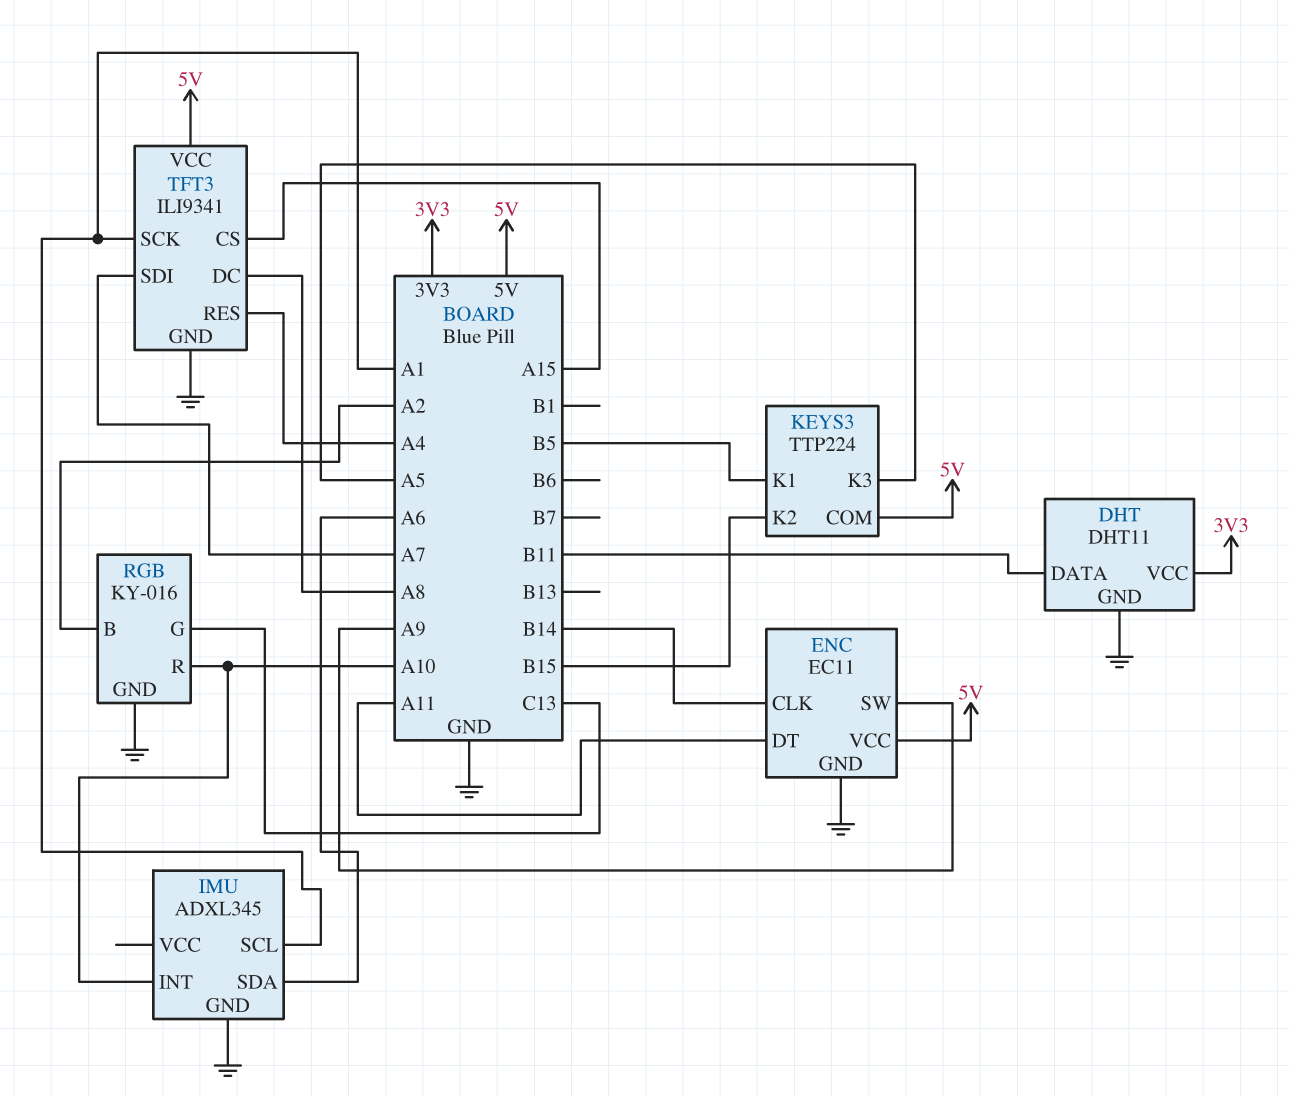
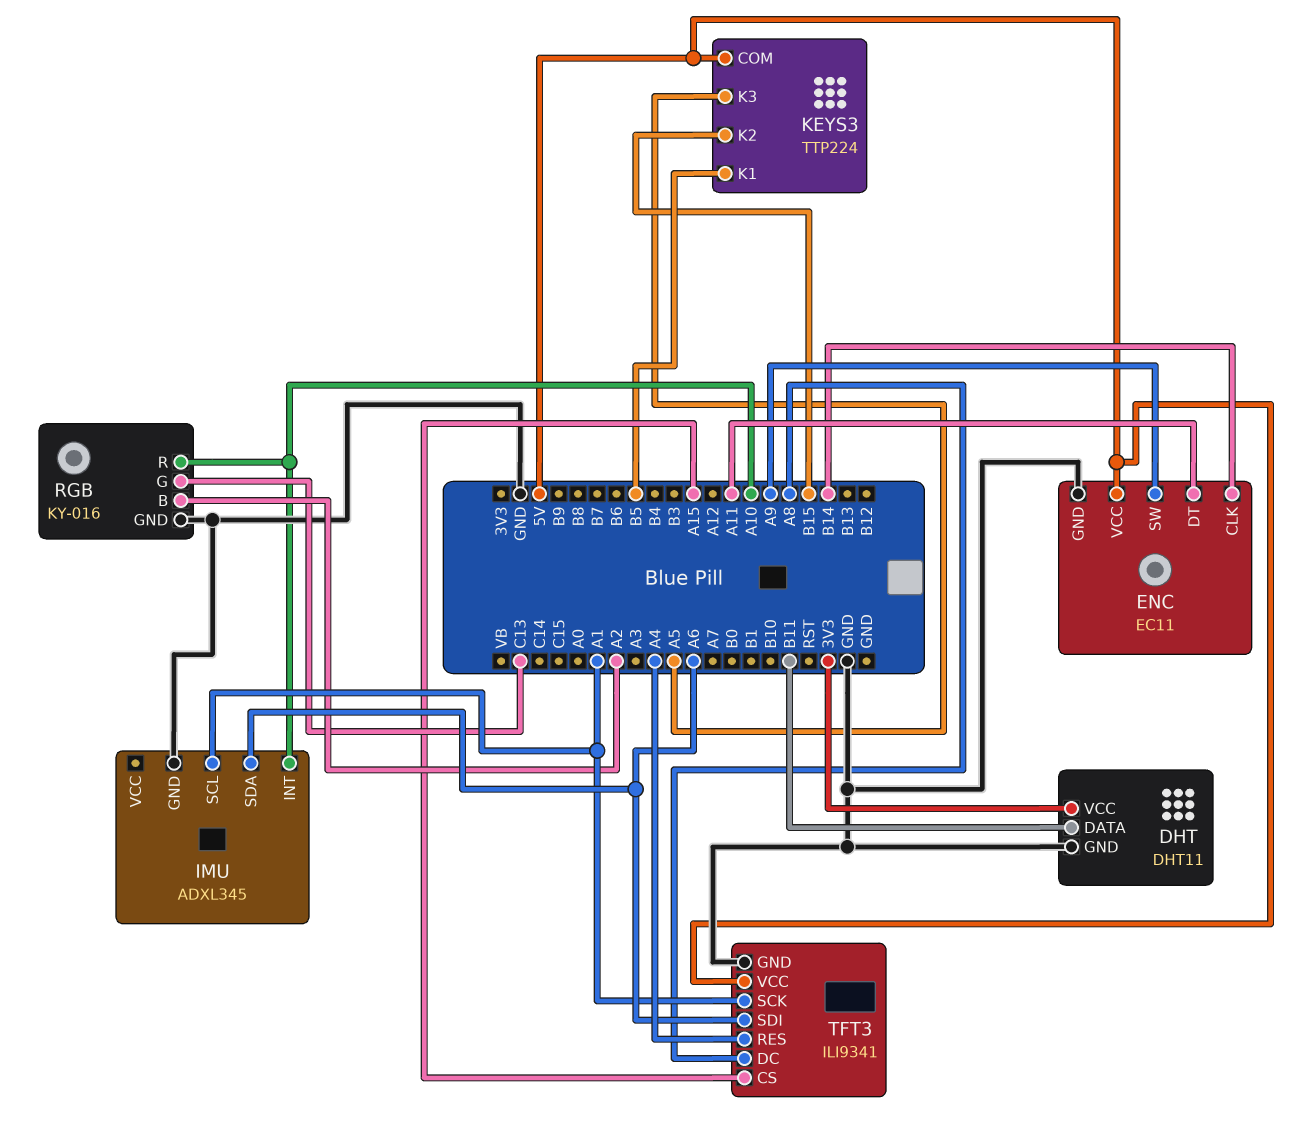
TFT3 pin SDI: A7 -> A6

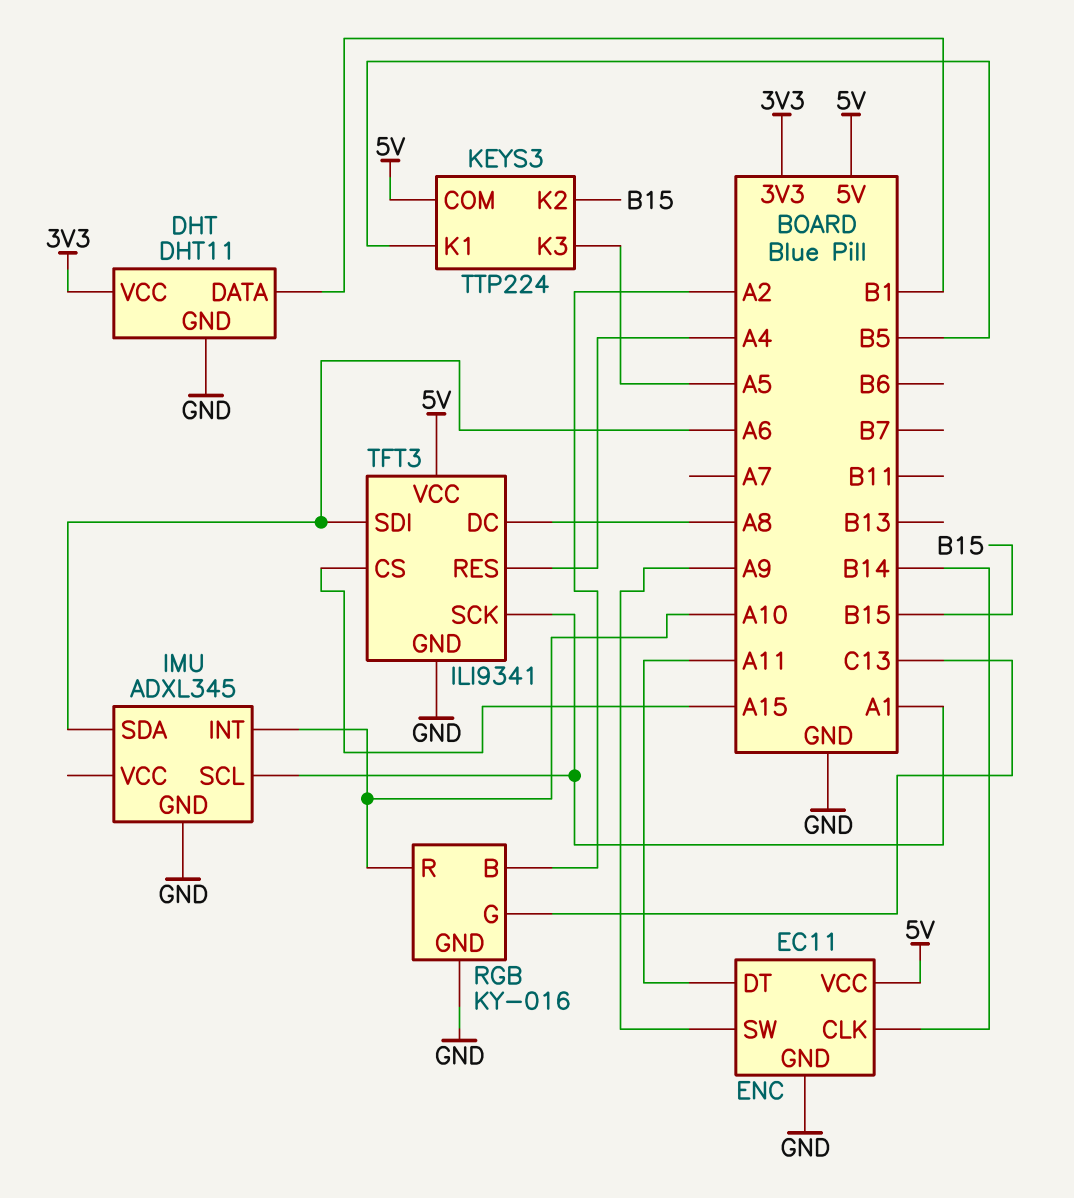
DHT pin DATA: B11 -> B1

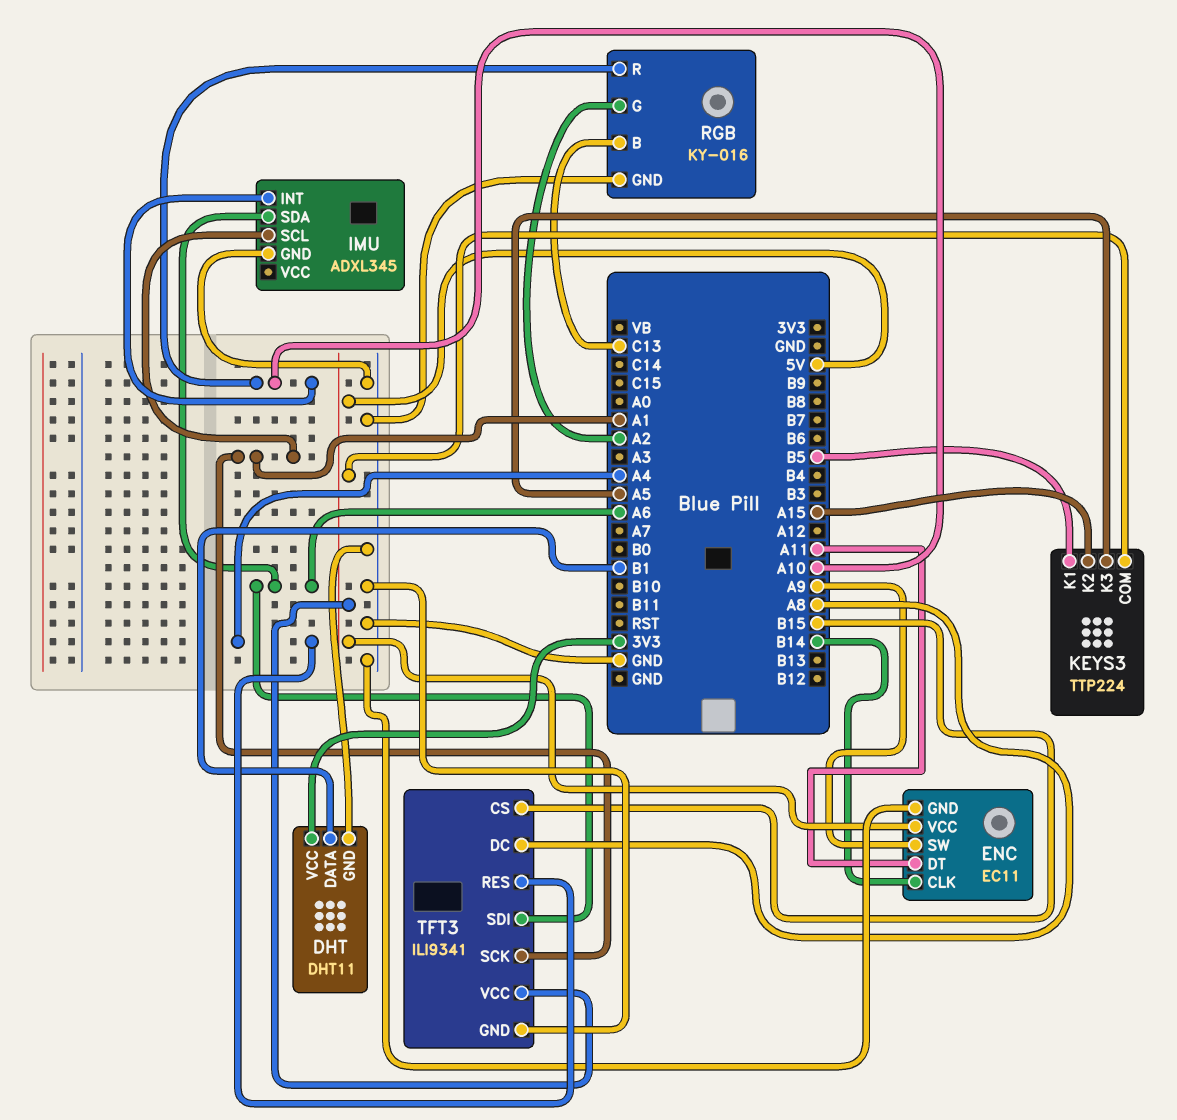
KEYS3 pin K2: B15 -> A15
RGB pin B: A2 -> C13
RGB pin G: C13 -> A2
TFT3 pin CS: A15 -> B15

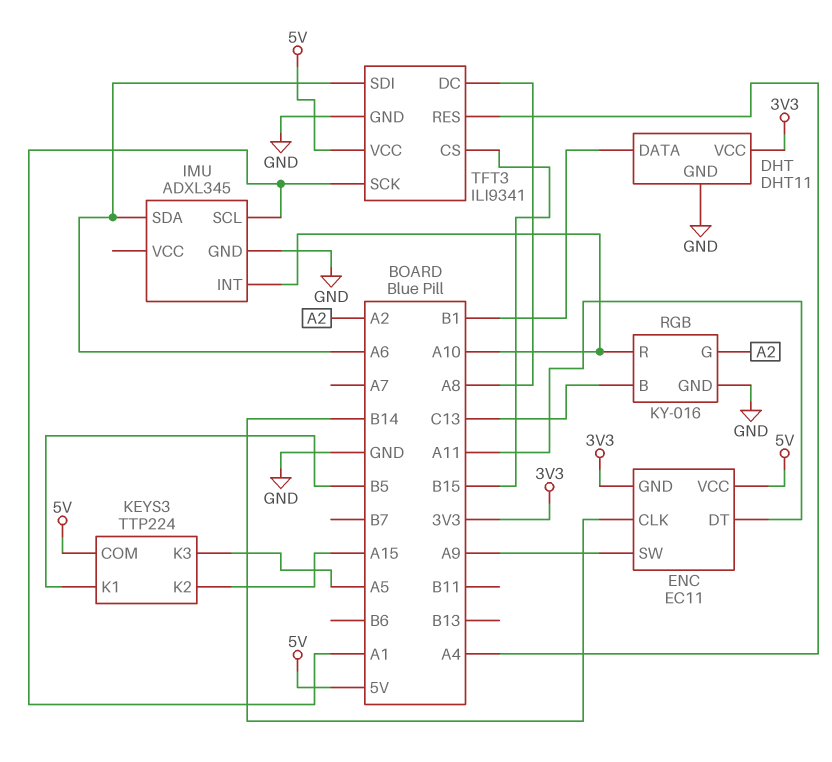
ENC pin GND: GND -> 3V3

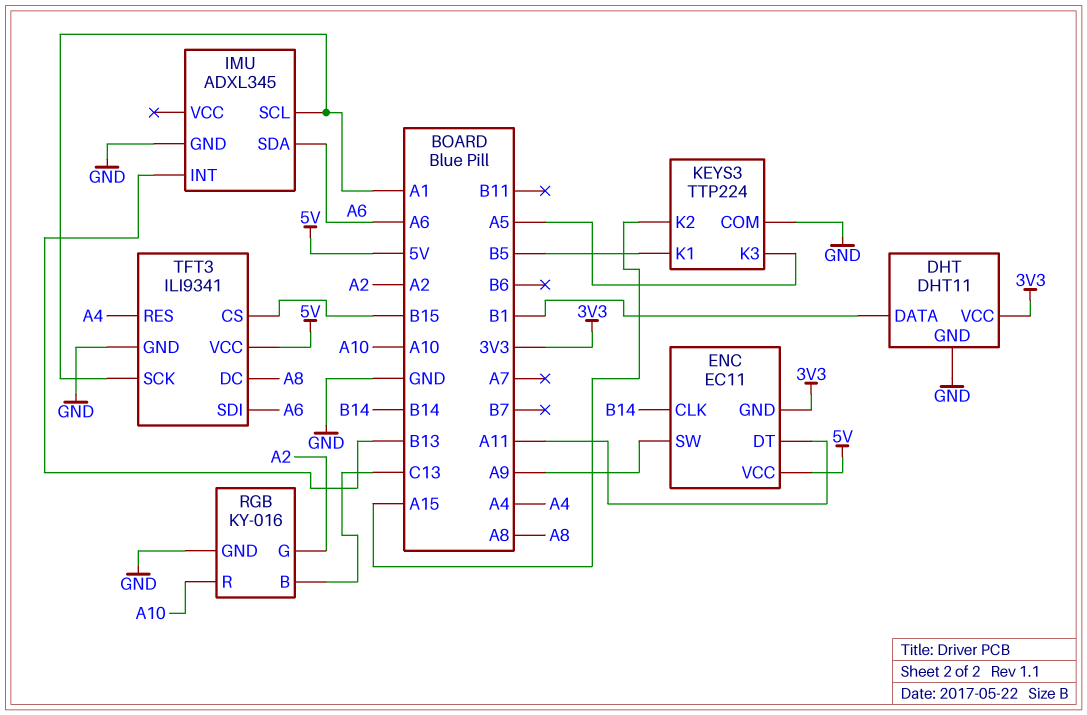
IMU pin INT: A10 -> B13
KEYS3 pin COM: 5V -> GND

